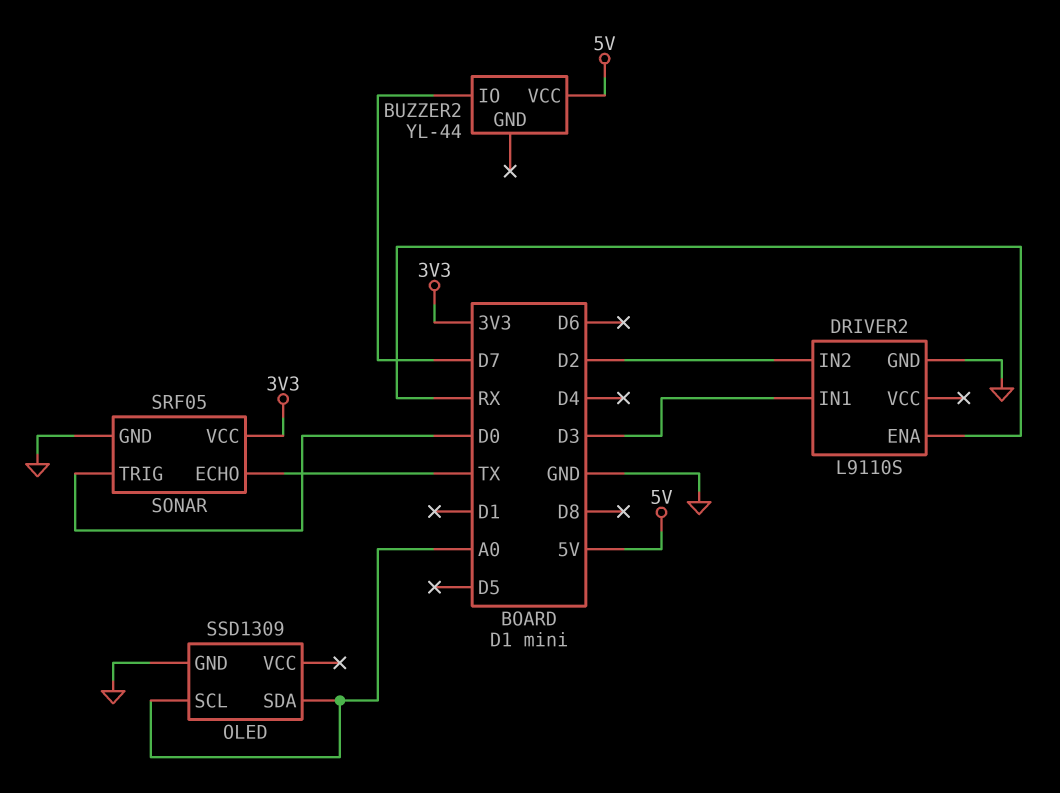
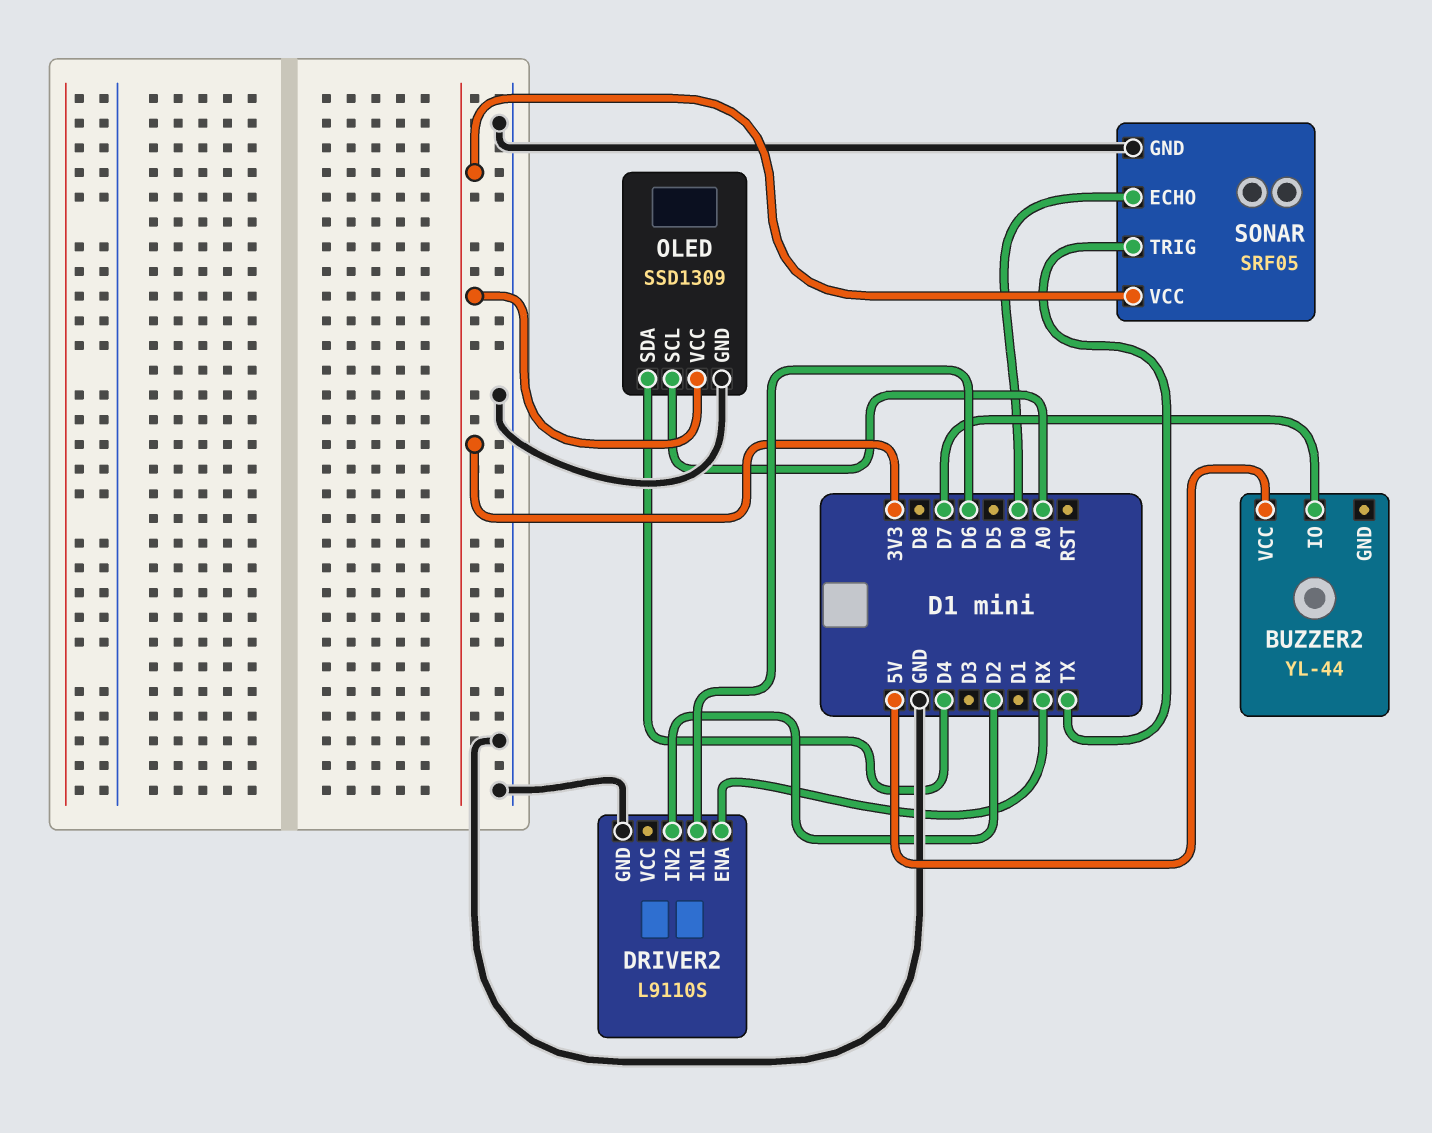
DRIVER2 pin IN1: D3 -> D6
OLED pin SDA: A0 -> D4
OLED pin VCC: none -> 3V3
SONAR pin ECHO: TX -> D0
SONAR pin TRIG: D0 -> TX

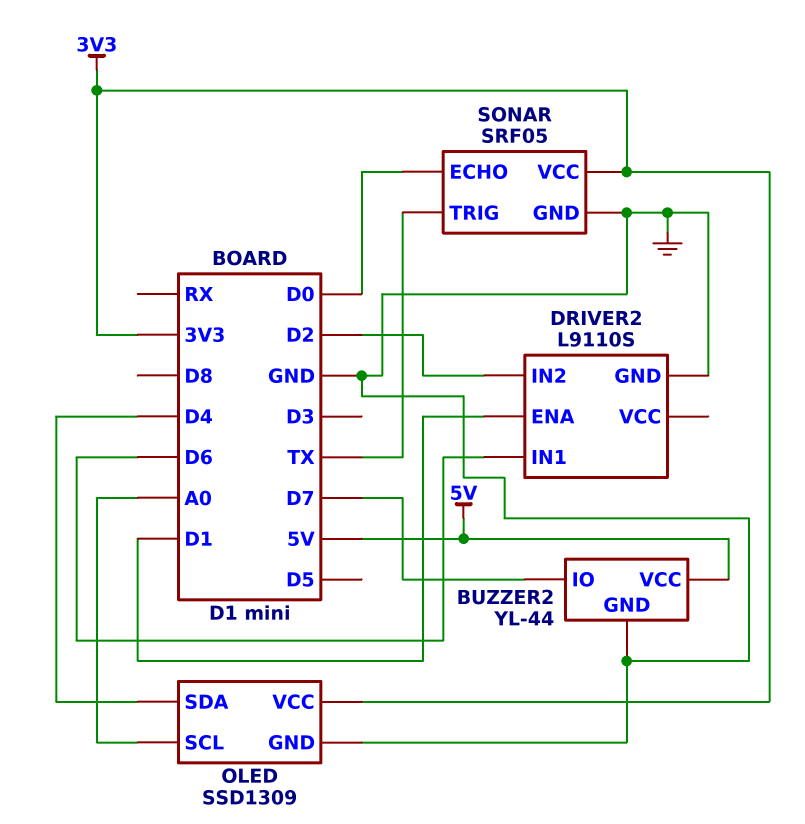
BUZZER2 pin GND: none -> GND
DRIVER2 pin ENA: RX -> D1

